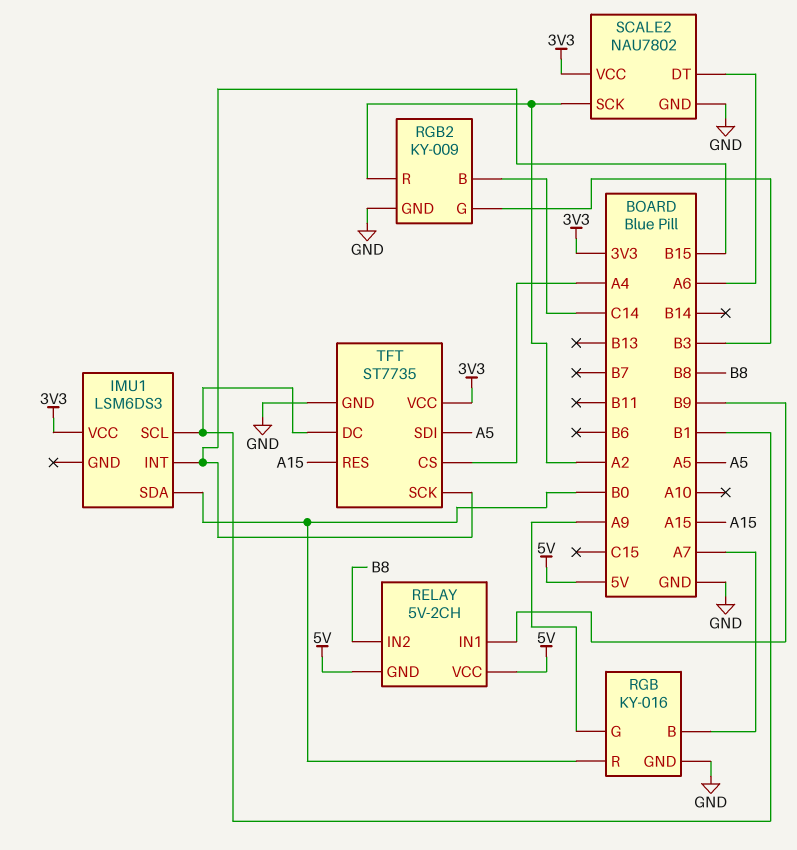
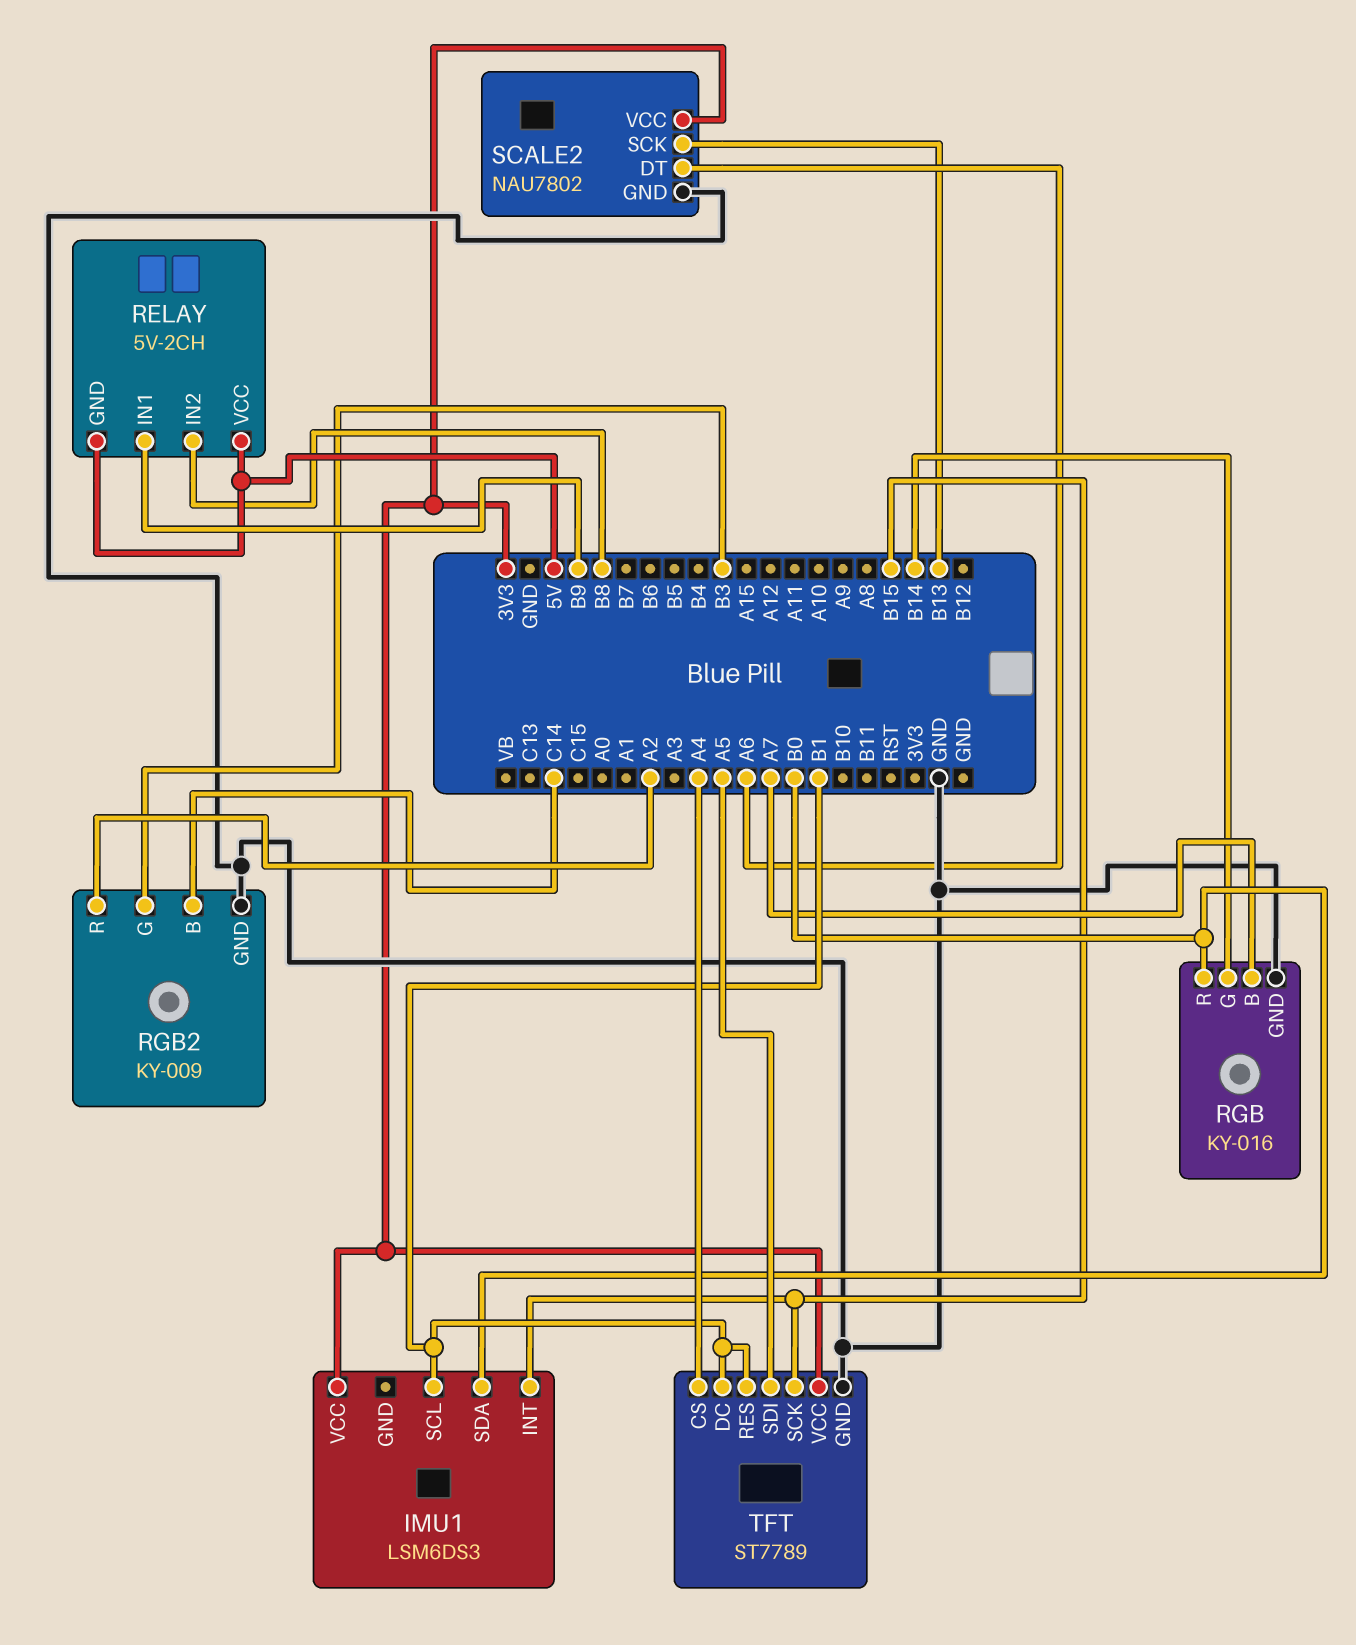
RGB pin G: A9 -> B14
SCALE2 pin SCK: A2 -> B13
TFT: ST7735 -> ST7789
TFT pin RES: A15 -> B1

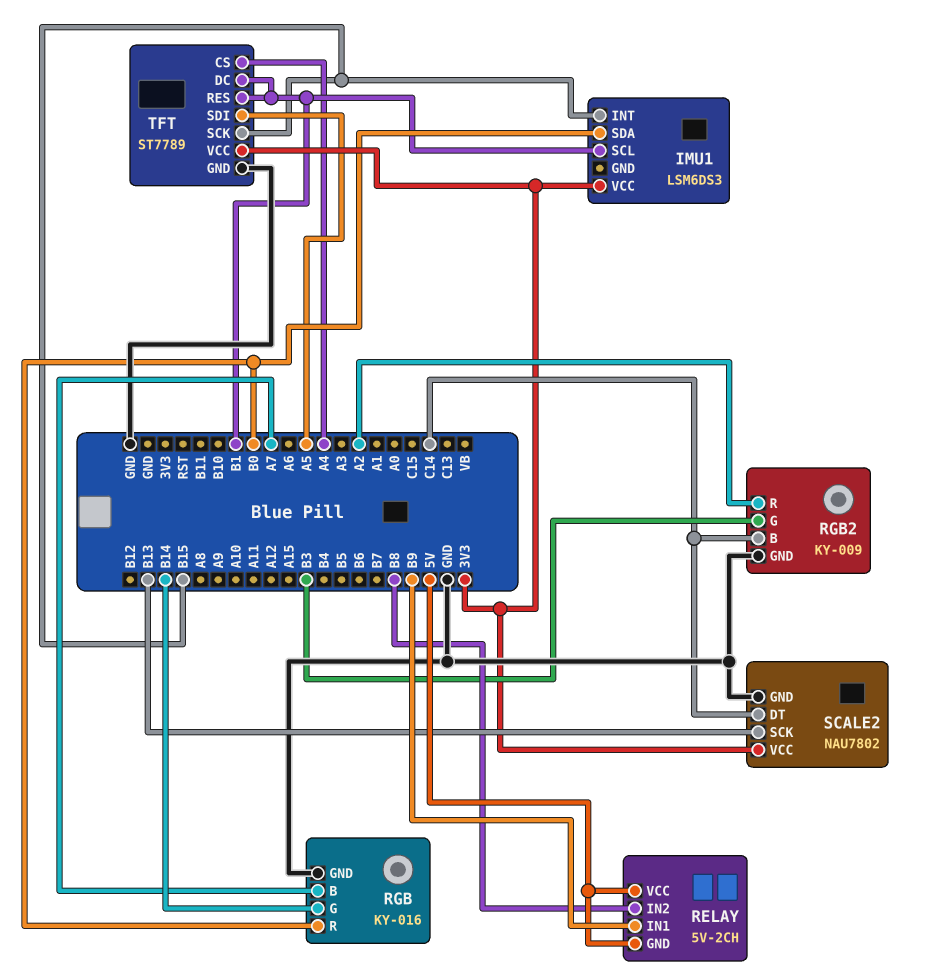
SCALE2 pin DT: A6 -> C14

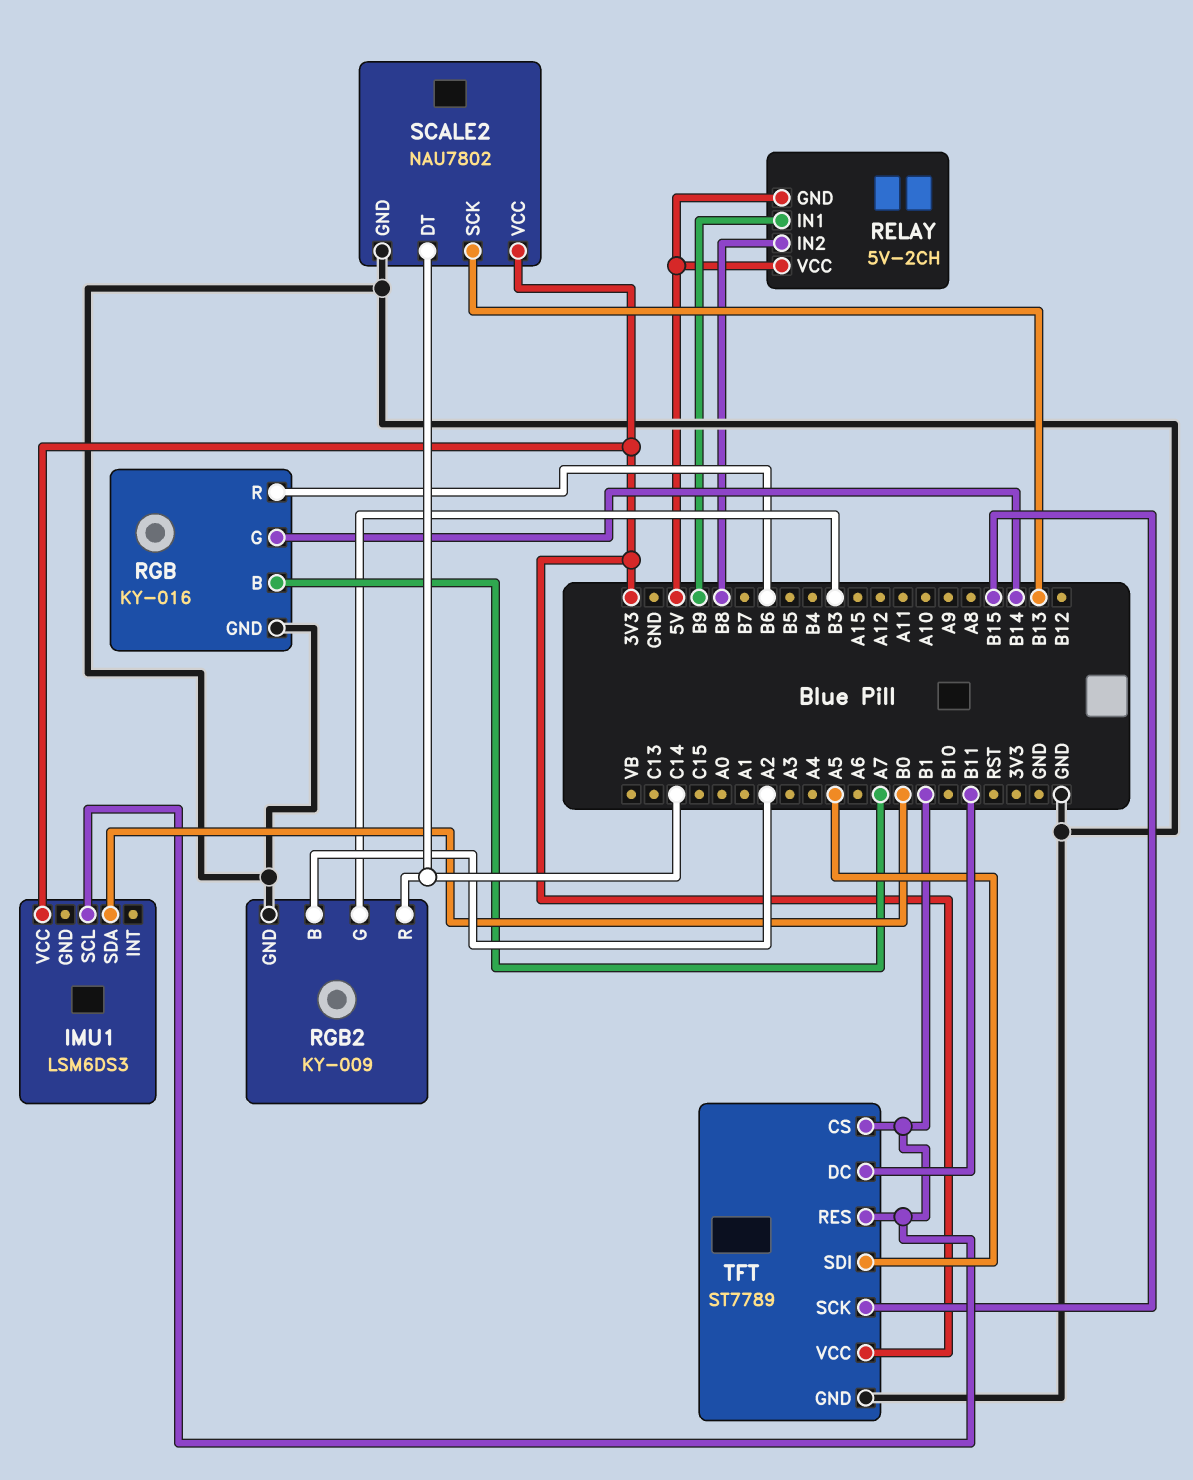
IMU1 pin INT: B15 -> none
RGB pin R: B0 -> B6
RGB2 pin B: C14 -> A2
RGB2 pin R: A2 -> C14
TFT pin CS: A4 -> B1
TFT pin DC: B1 -> B11

